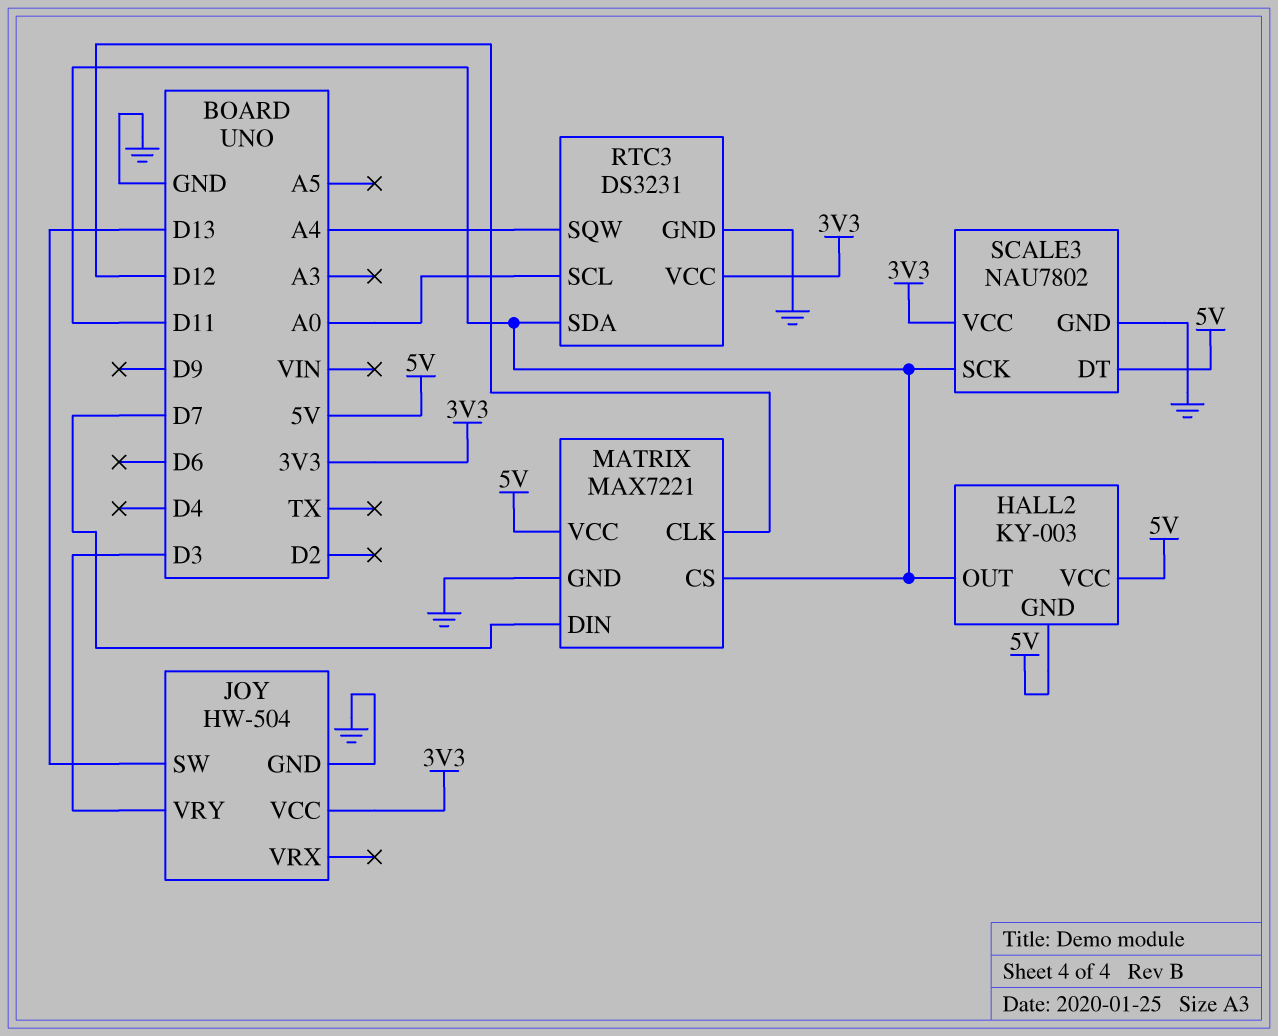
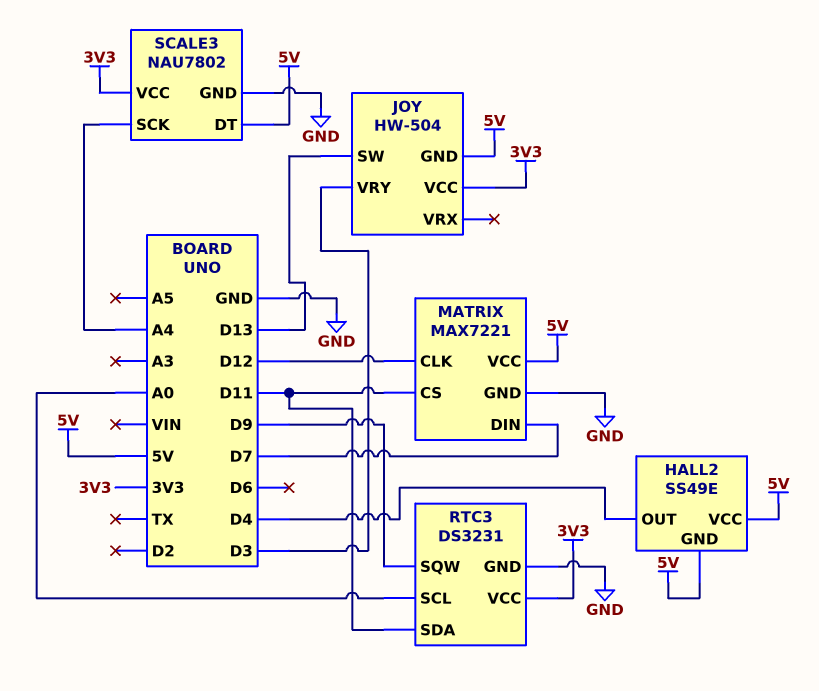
HALL2: KY-003 -> SS49E
HALL2 pin OUT: D11 -> D4
JOY pin GND: GND -> 5V
RTC3 pin SQW: A4 -> D9
SCALE3 pin SCK: D11 -> A4

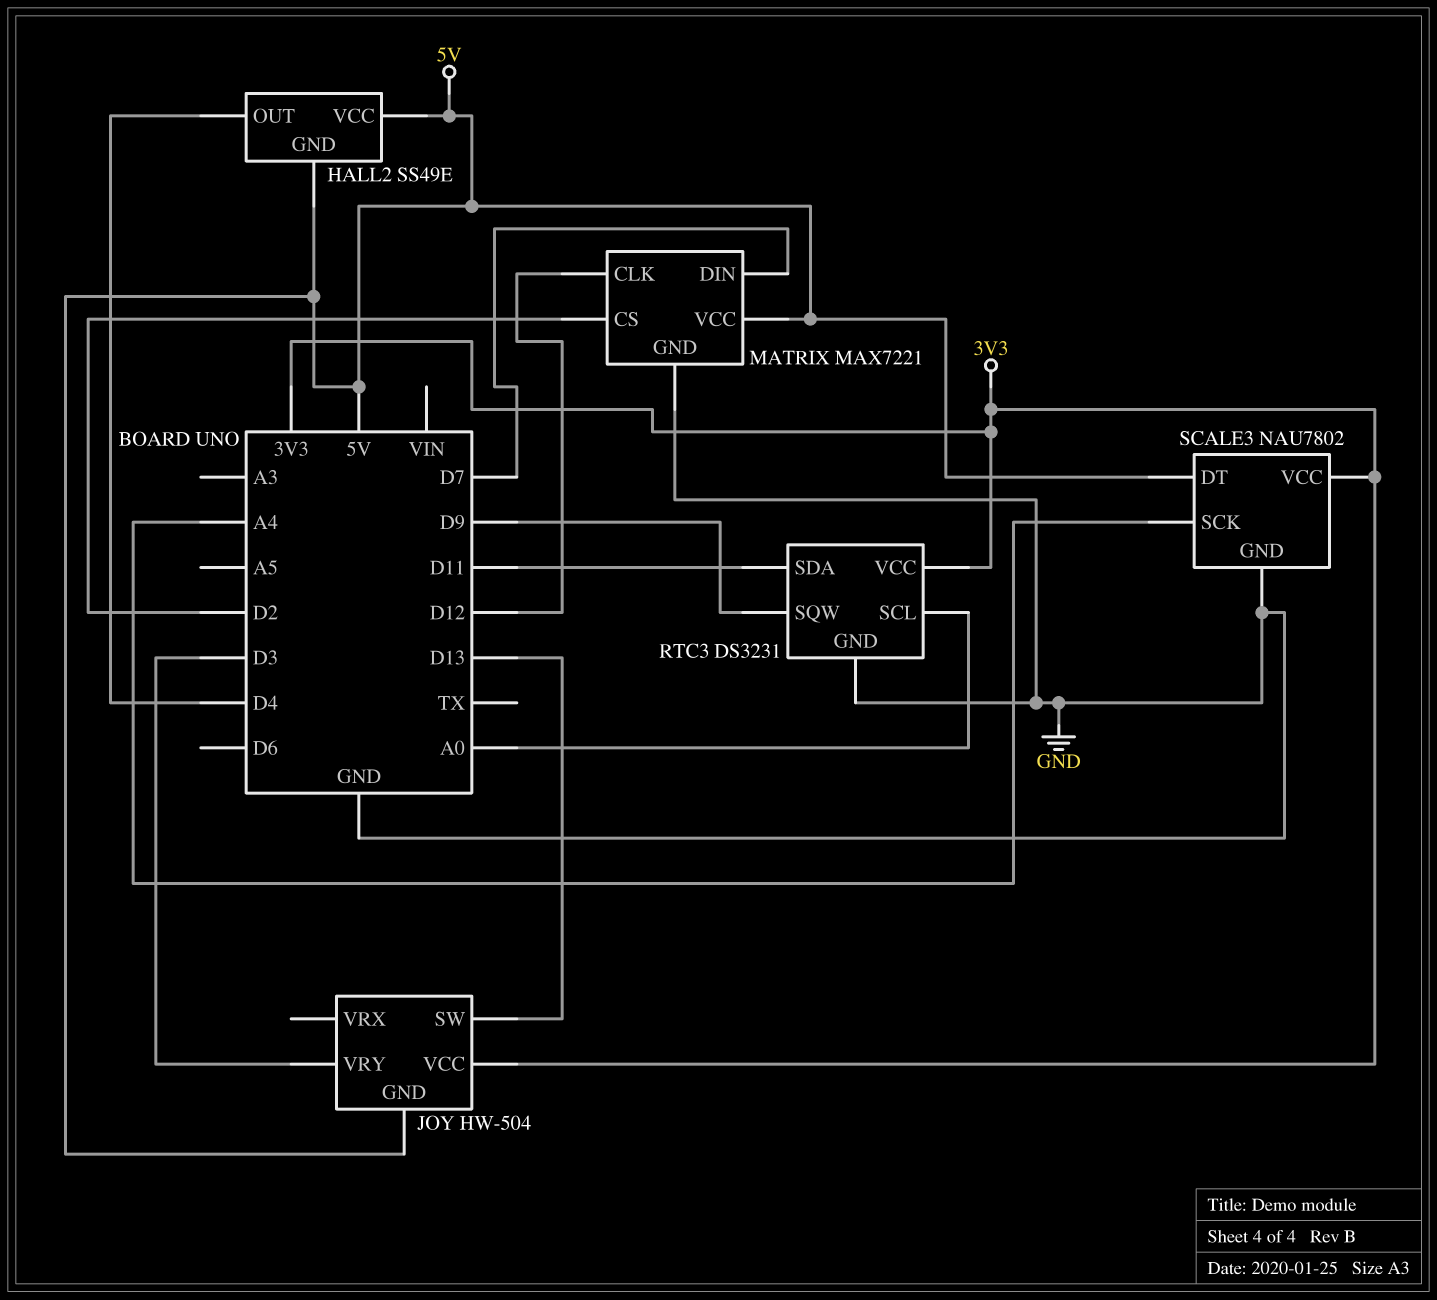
MATRIX pin CS: D11 -> D2

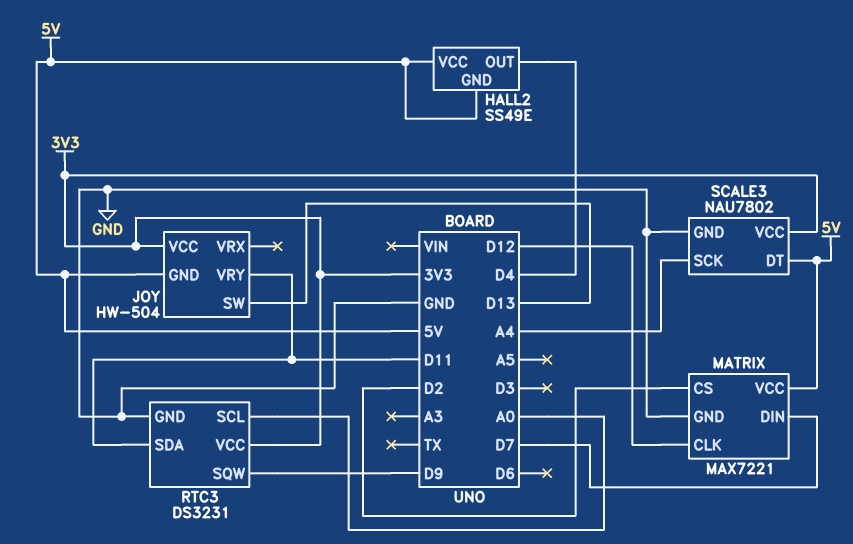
JOY pin VRY: D3 -> D11

